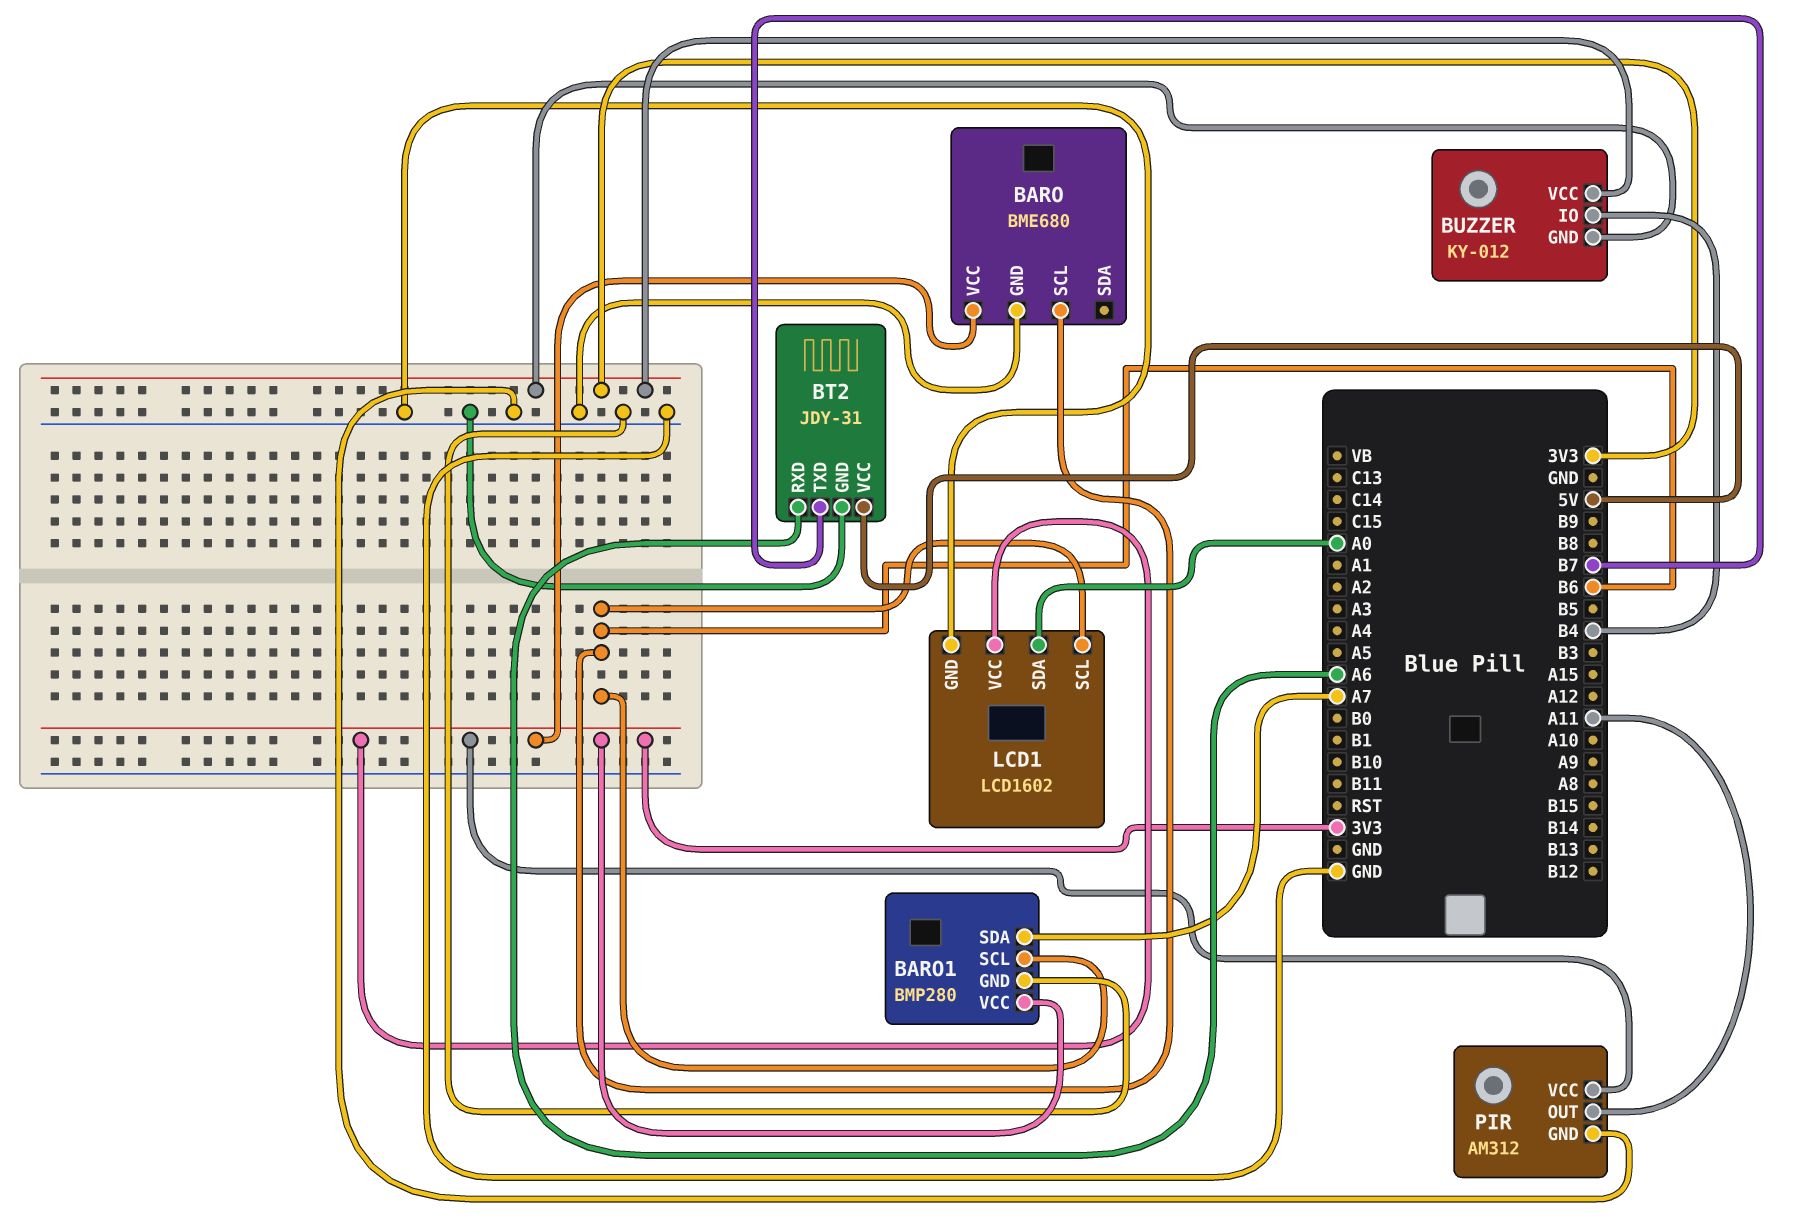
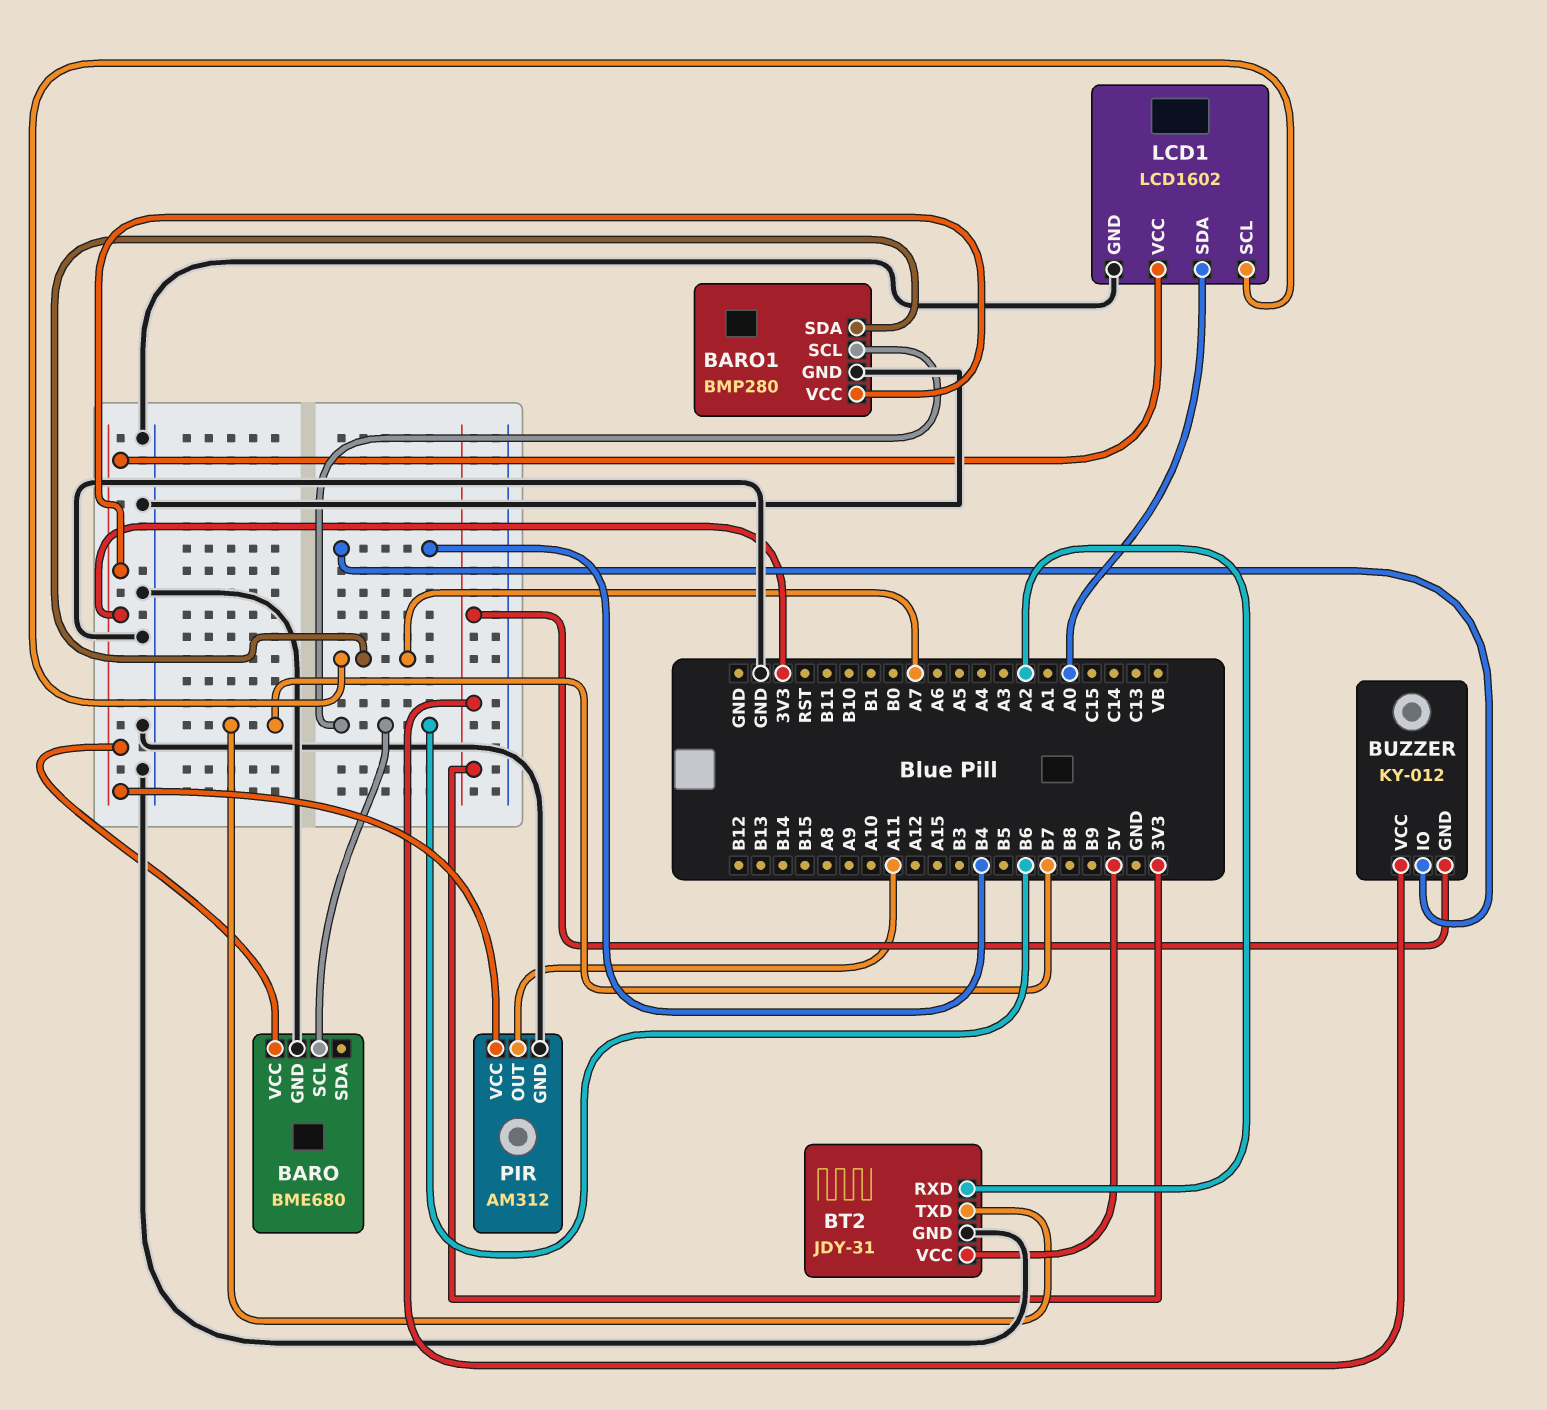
BT2 pin RXD: A6 -> A2
LCD1 pin SCL: B6 -> A7

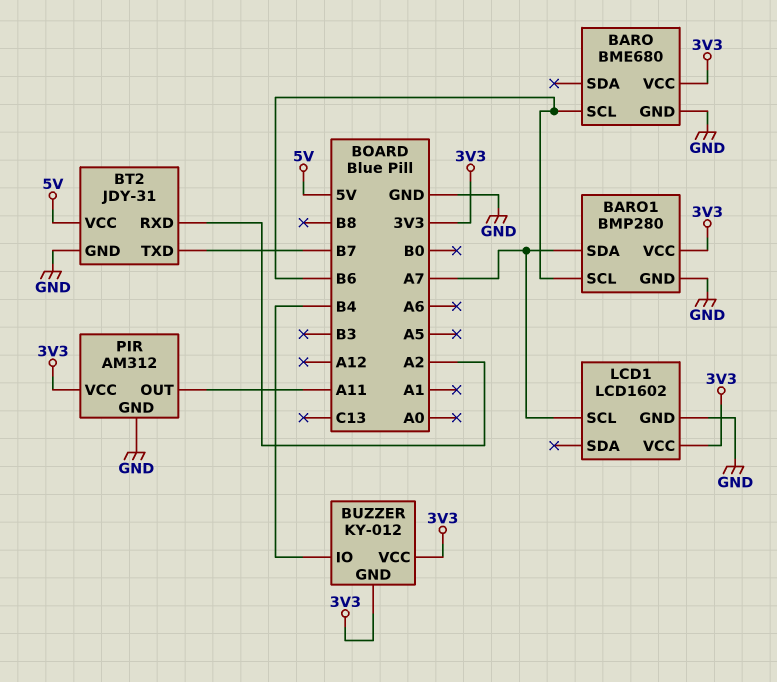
LCD1 pin SDA: A0 -> none

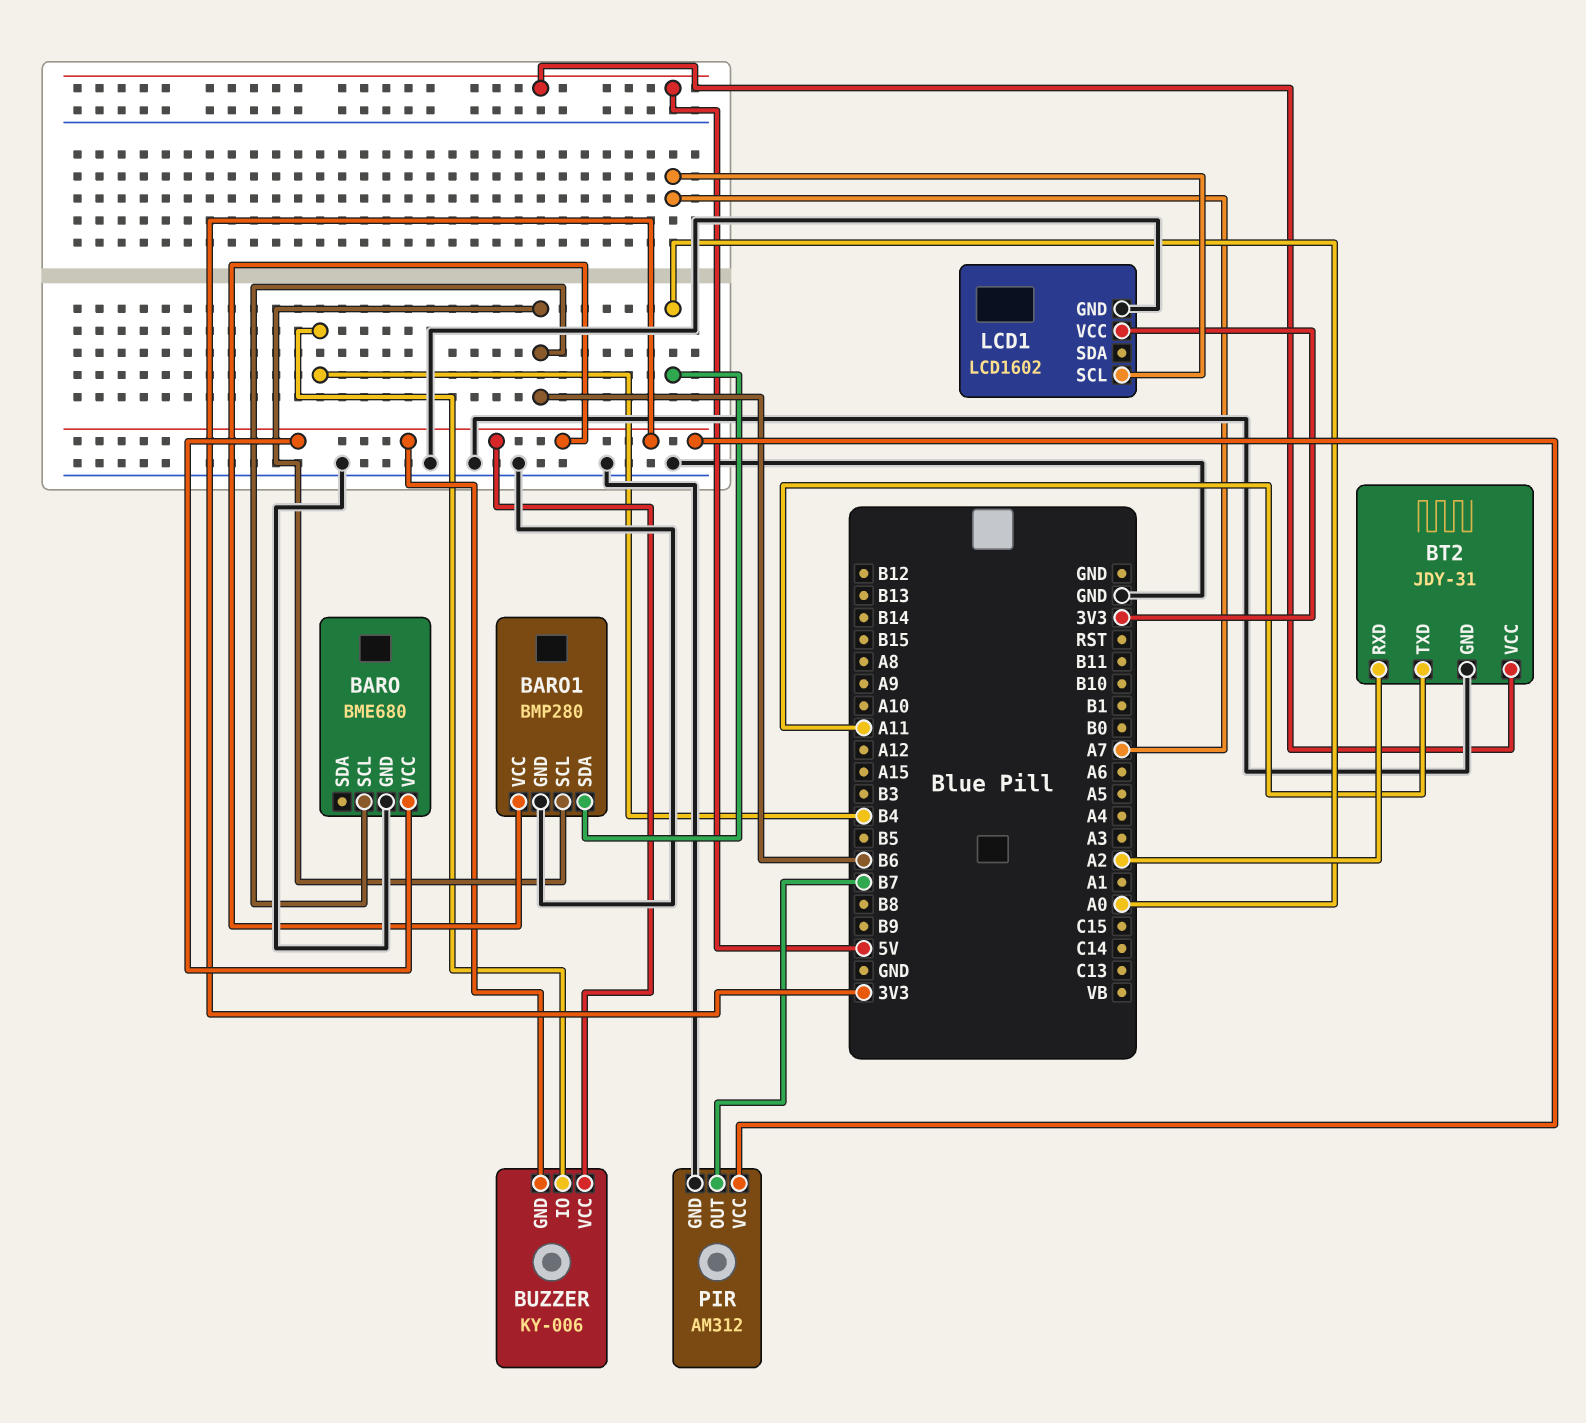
BARO1 pin SDA: A7 -> A0
BT2 pin TXD: B7 -> A11
BUZZER: KY-012 -> KY-006
PIR pin OUT: A11 -> B7

